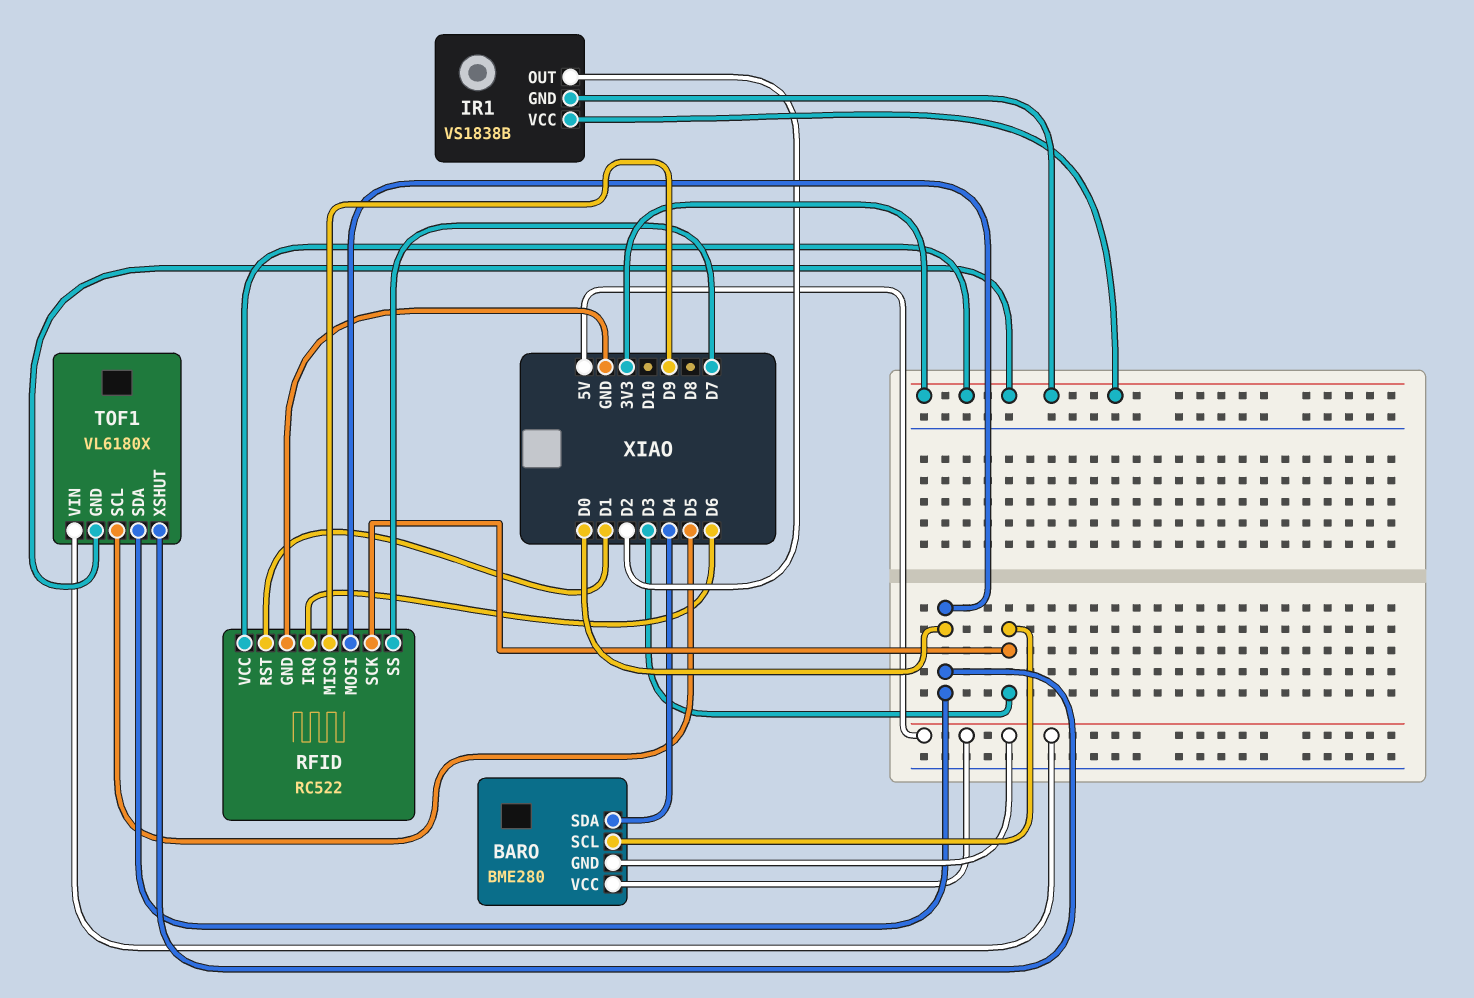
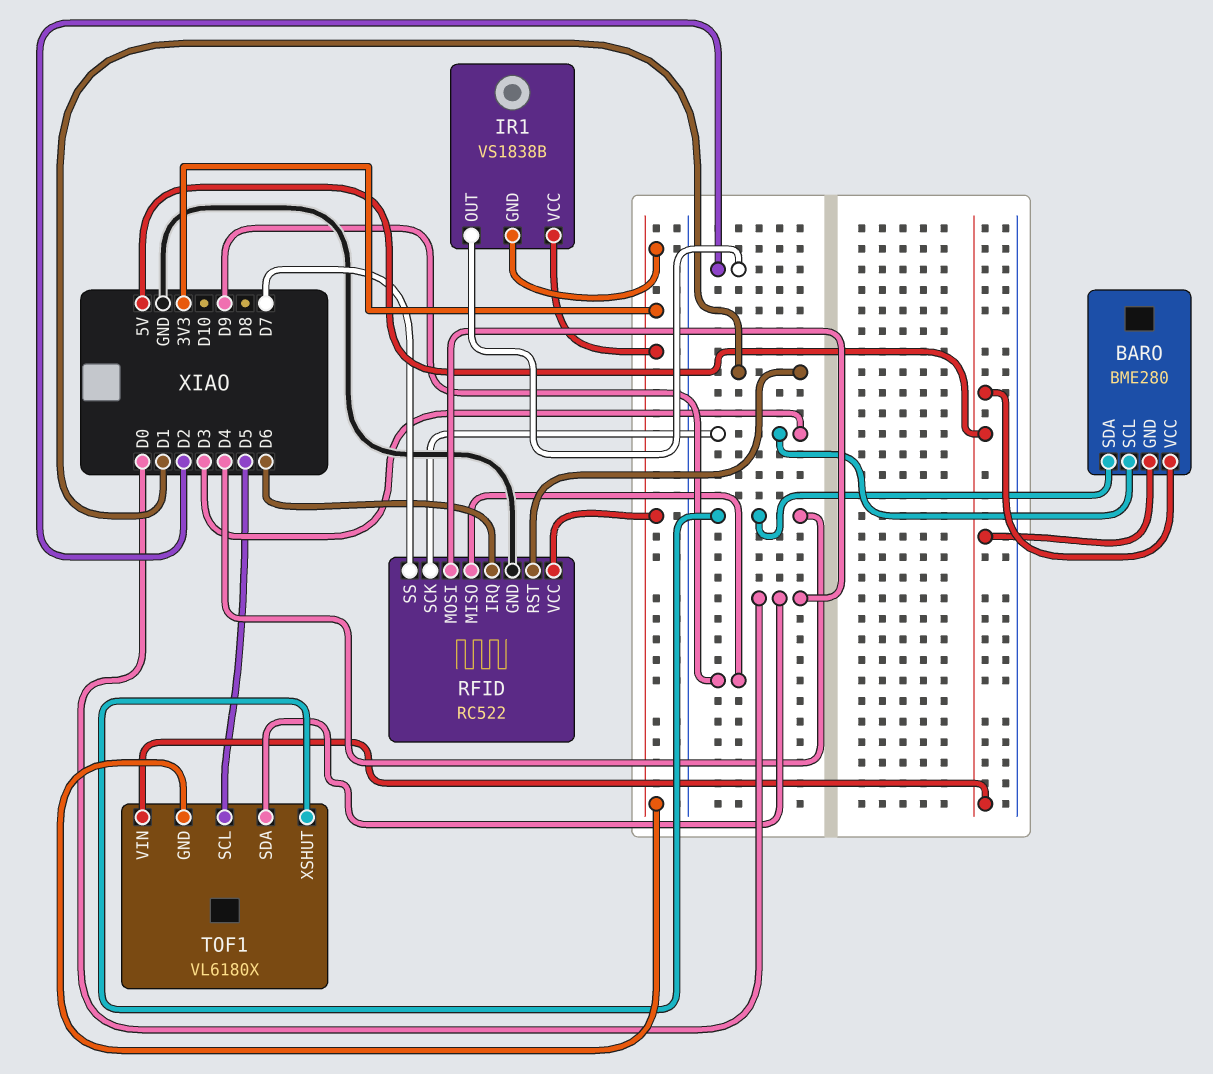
TOF1 pin XSHUT: D0 -> D4

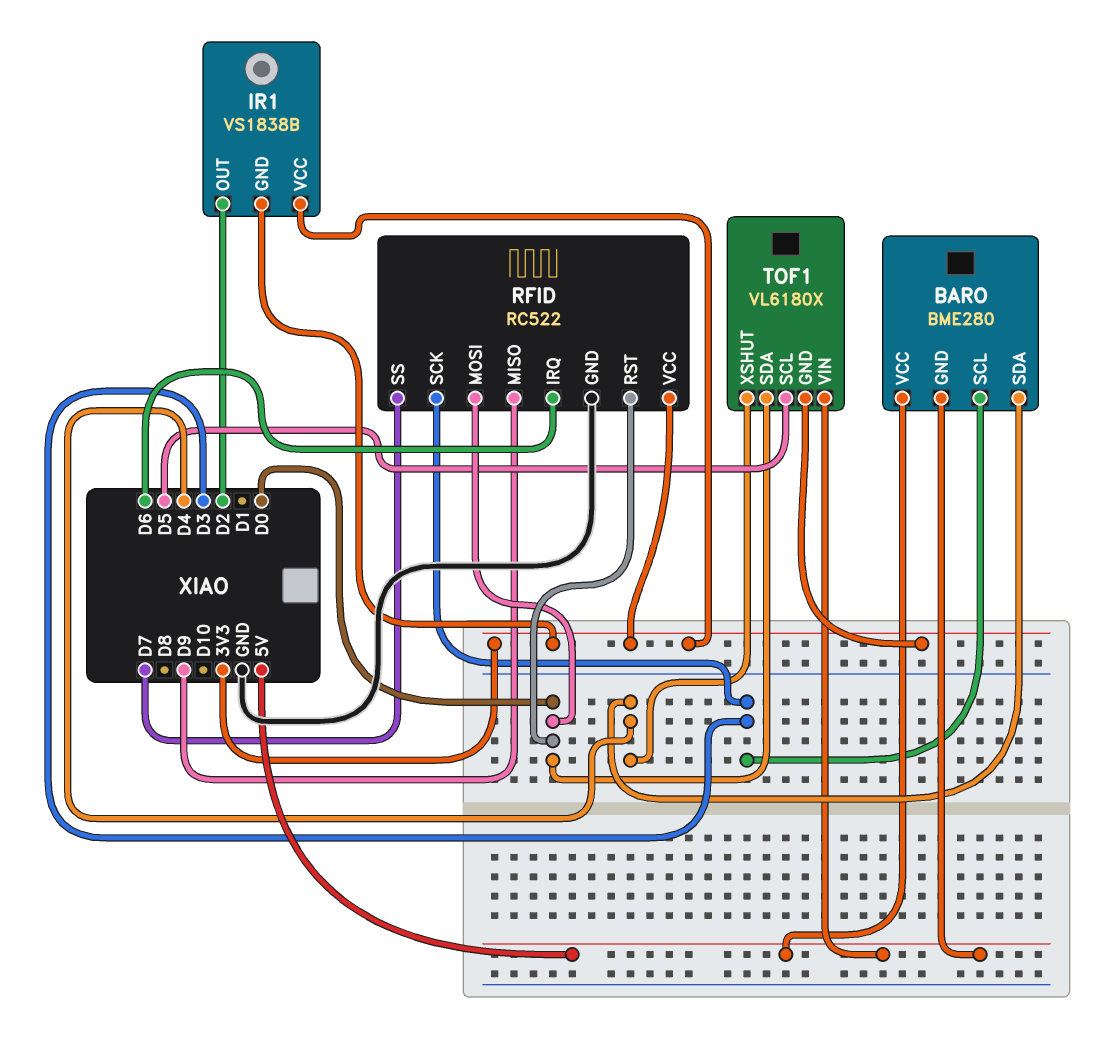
RFID pin RST: D1 -> D0

